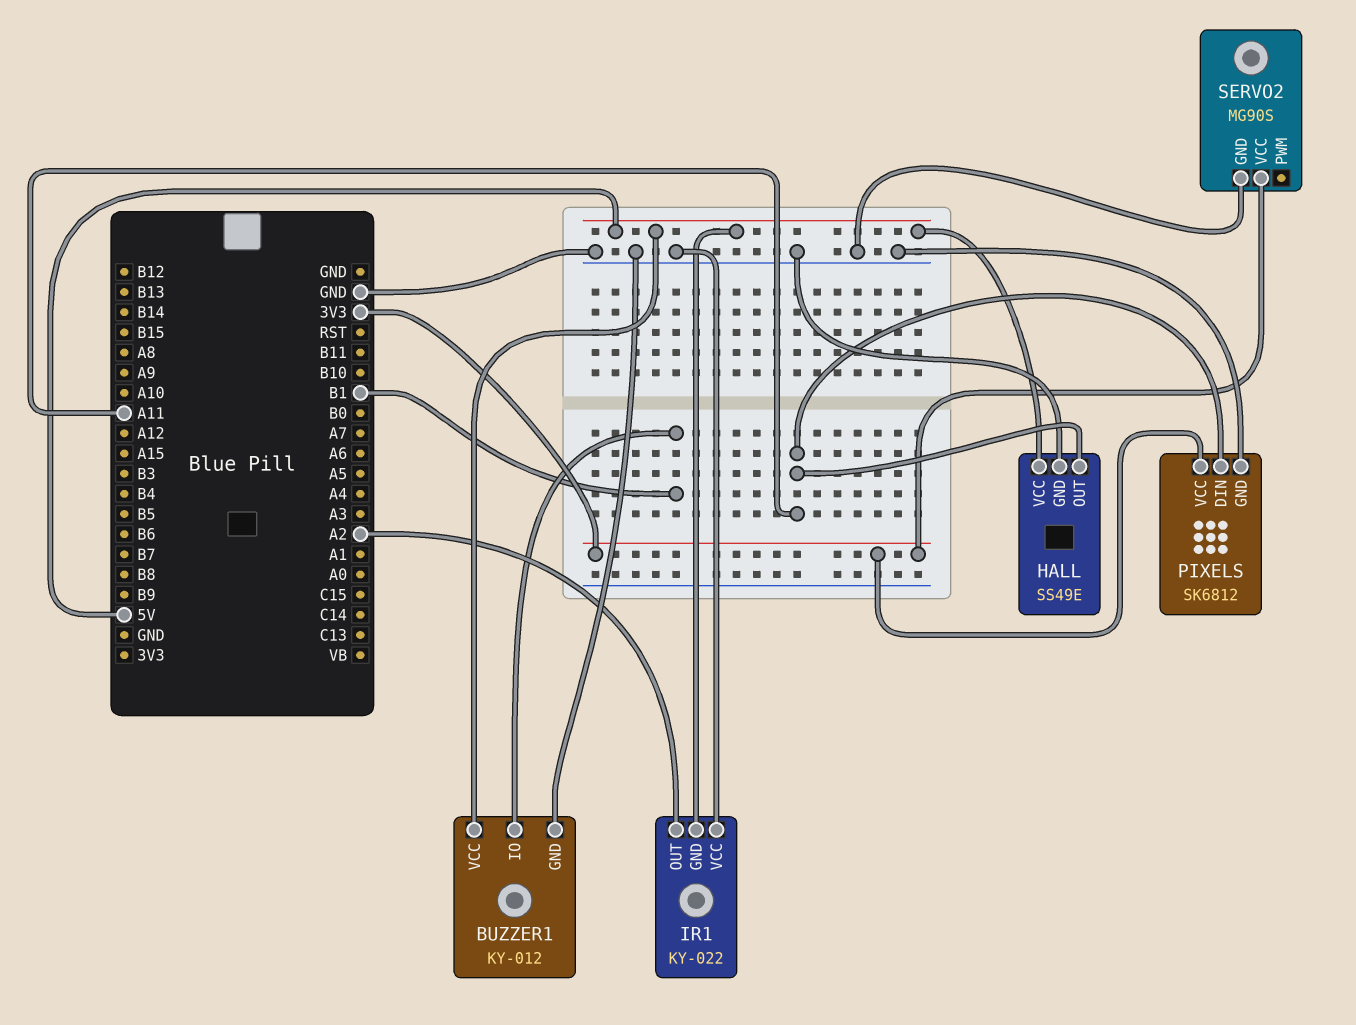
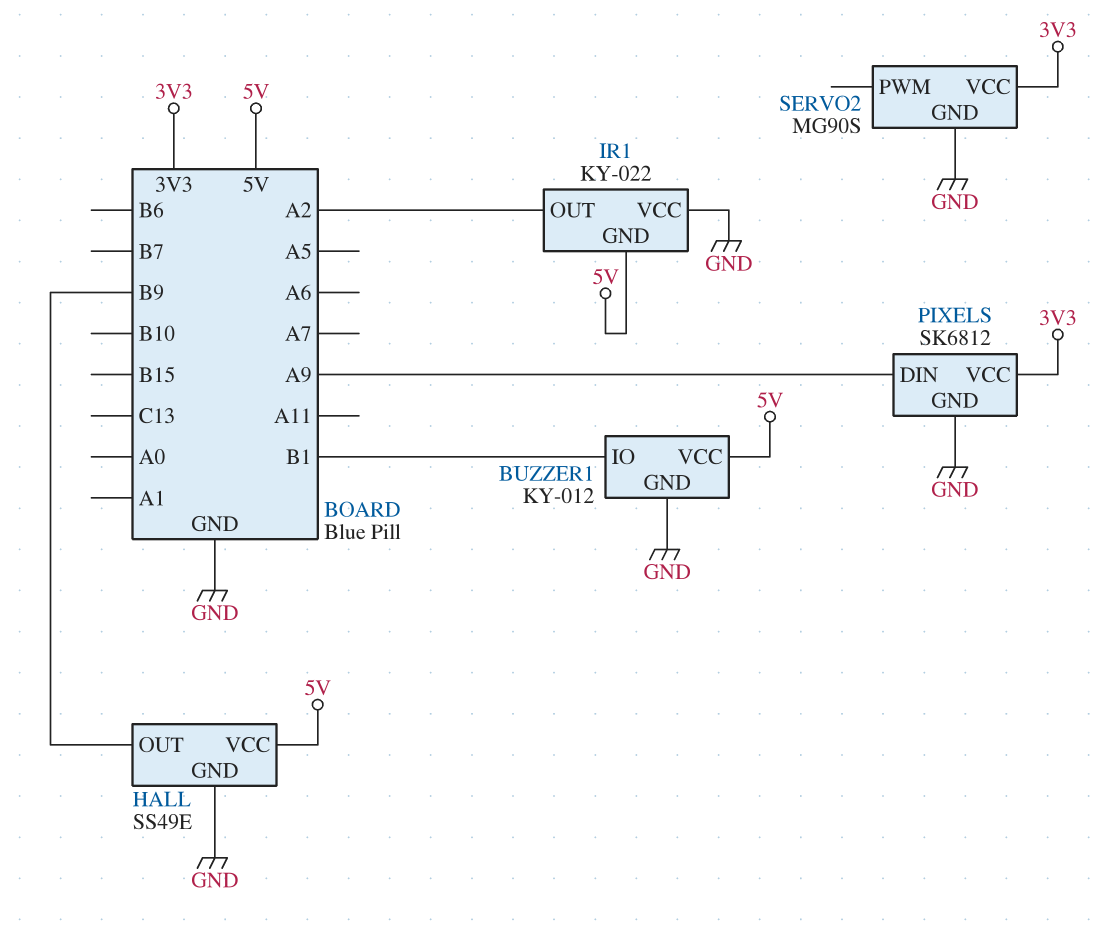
HALL pin OUT: A11 -> B9
PIXELS pin DIN: A11 -> A9

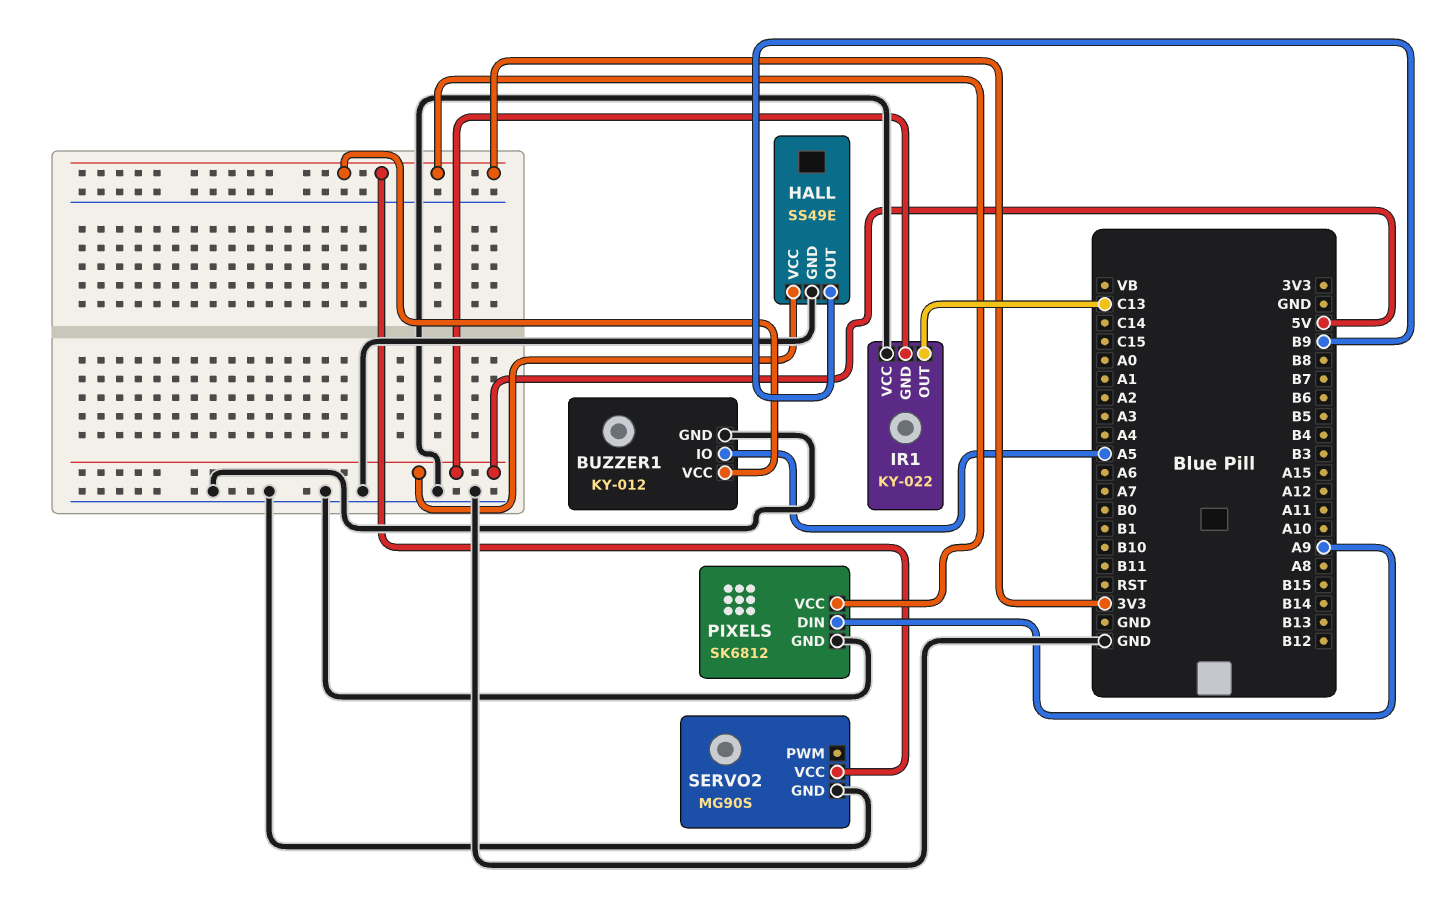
BUZZER1 pin IO: B1 -> A5
BUZZER1 pin VCC: 5V -> 3V3
IR1 pin OUT: A2 -> C13

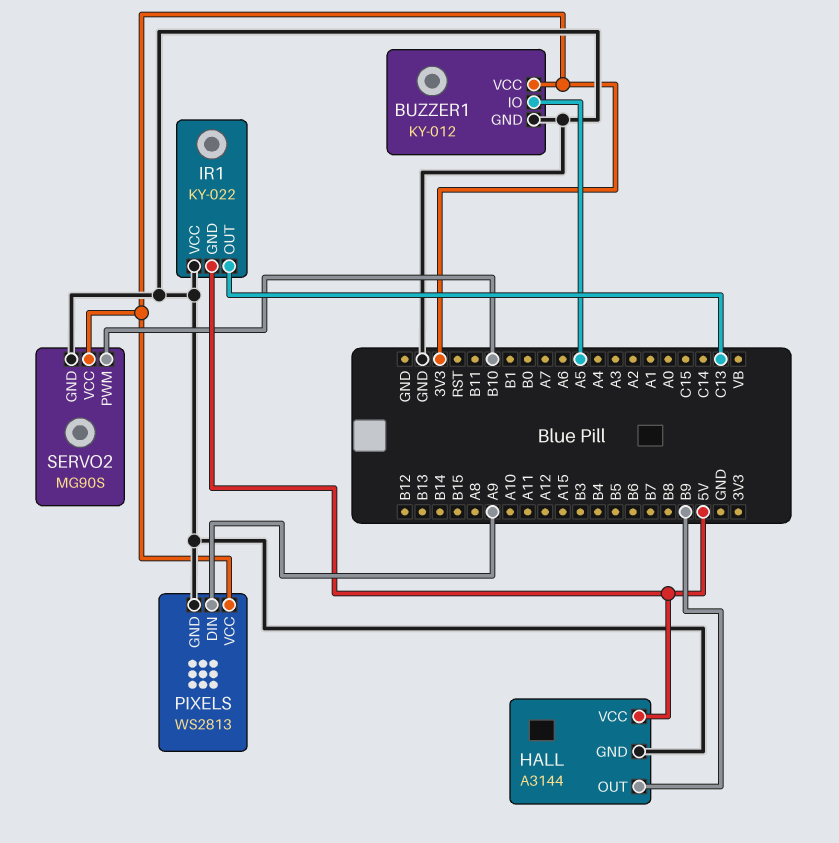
HALL: SS49E -> A3144
PIXELS: SK6812 -> WS2813
SERVO2 pin PWM: none -> B10

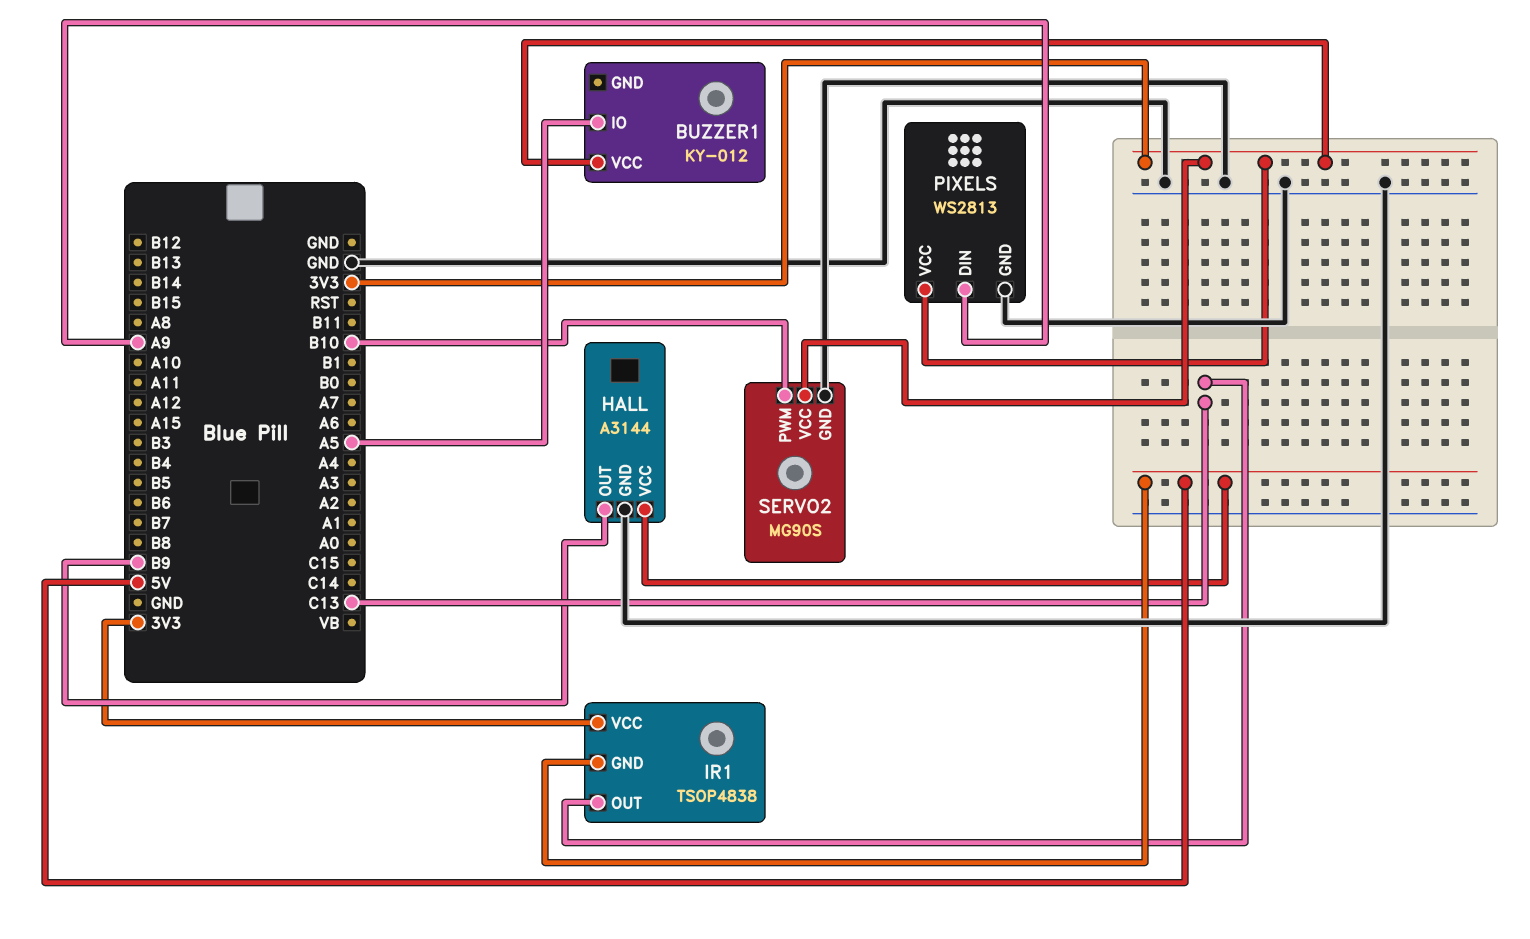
BUZZER1 pin GND: GND -> none
IR1: KY-022 -> TSOP4838
IR1 pin VCC: GND -> 3V3

